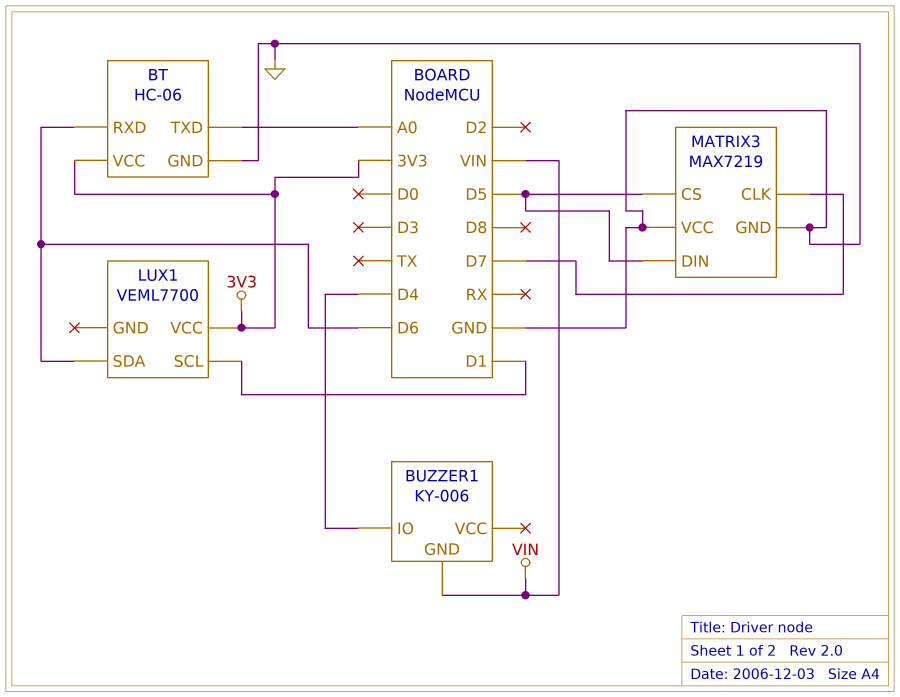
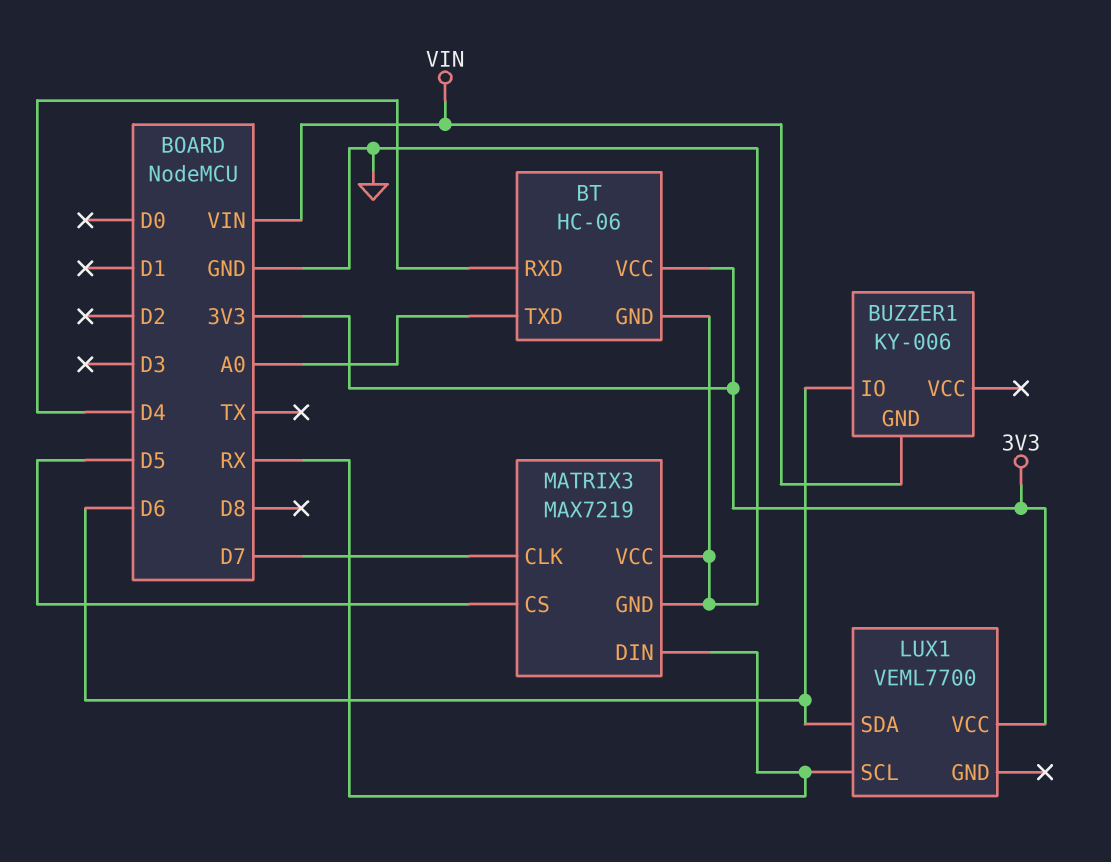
BT pin RXD: D6 -> D4
BUZZER1 pin IO: D4 -> D6
LUX1 pin SCL: D1 -> RX
MATRIX3 pin DIN: D5 -> RX

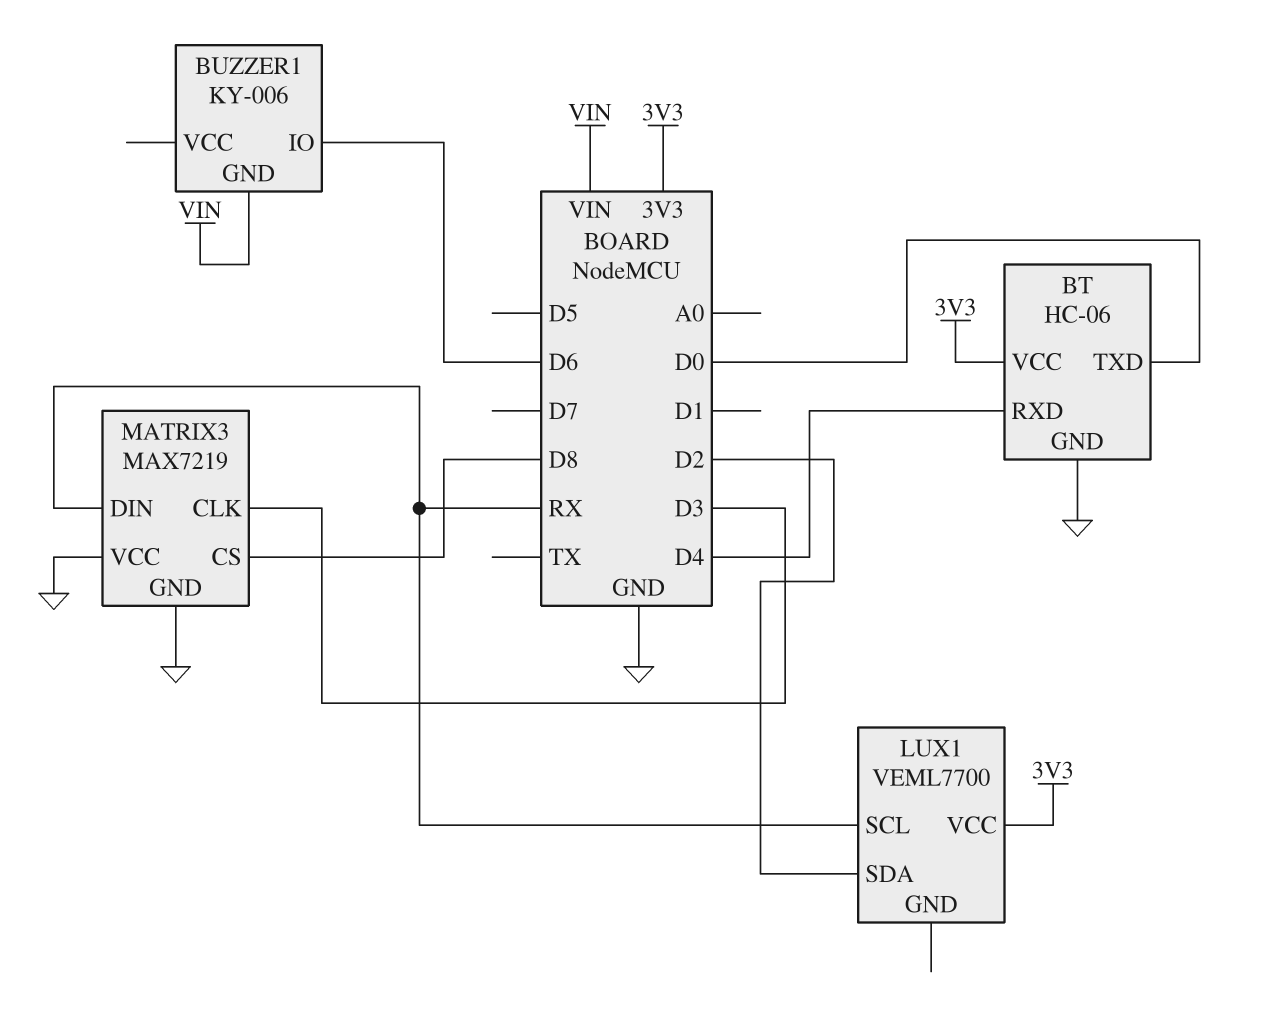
BT pin TXD: A0 -> D0
LUX1 pin SDA: D6 -> D2
MATRIX3 pin CLK: D7 -> D3
MATRIX3 pin CS: D5 -> D8

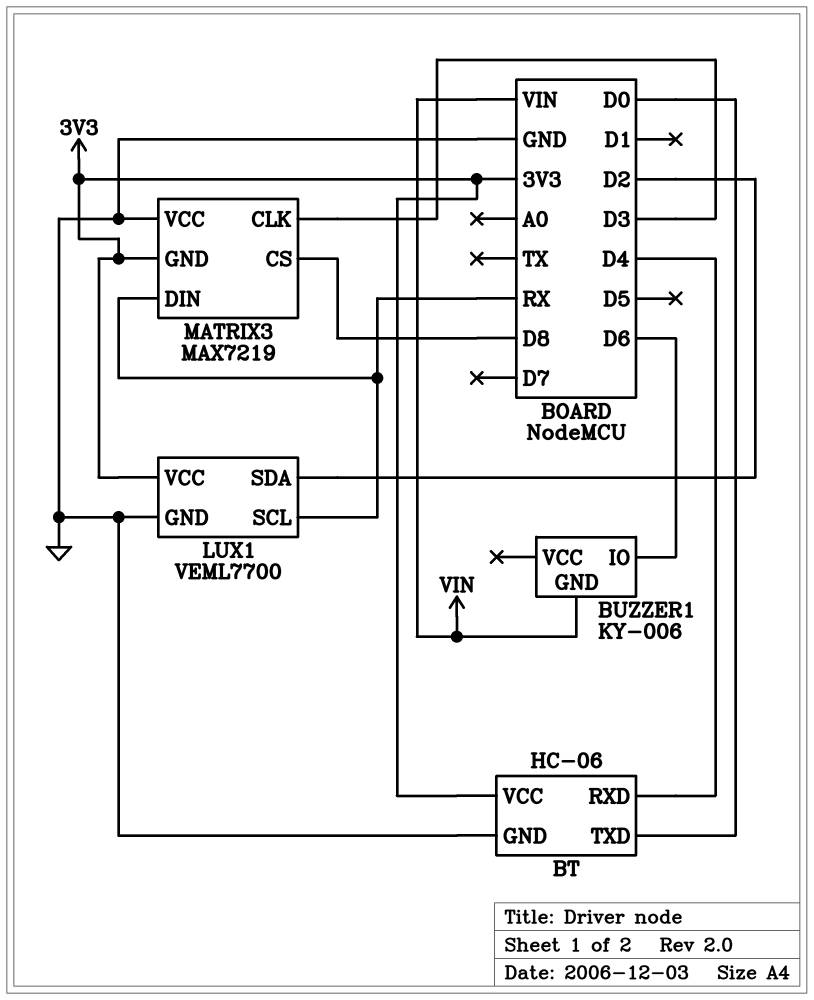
LUX1 pin GND: none -> GND
MATRIX3 pin GND: GND -> 3V3

